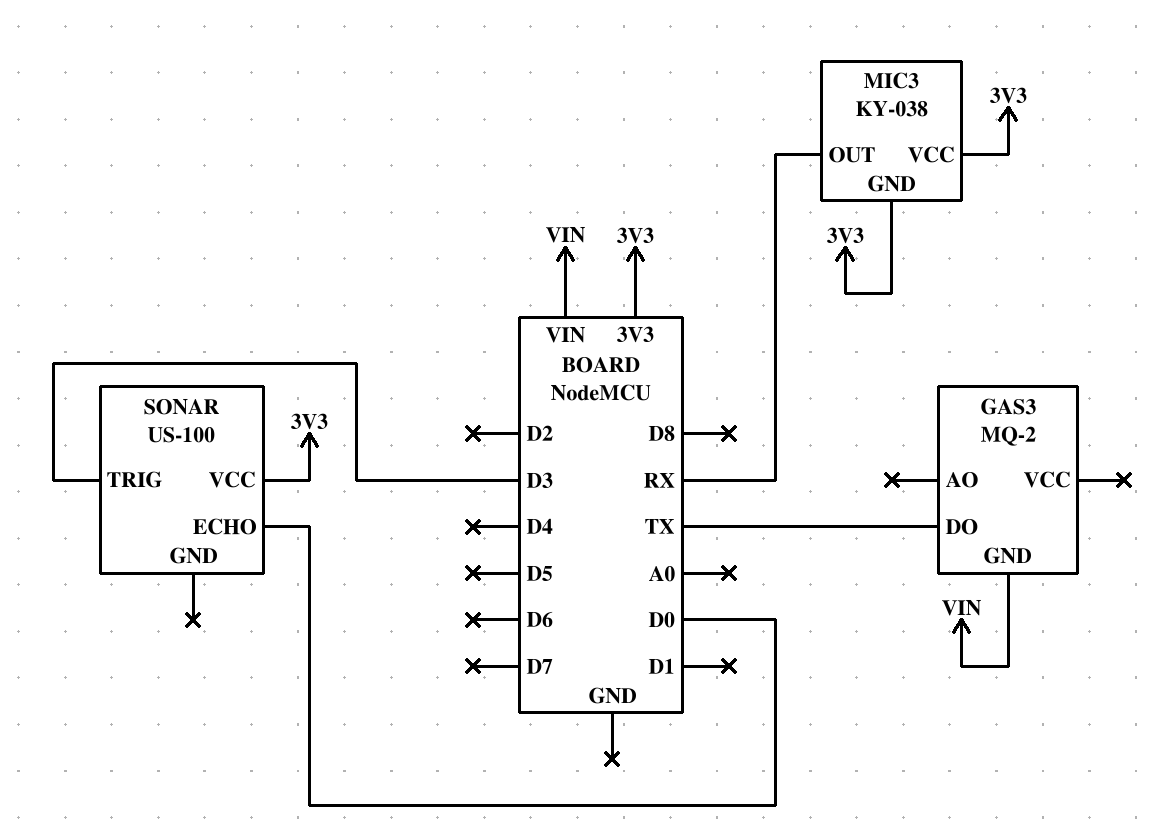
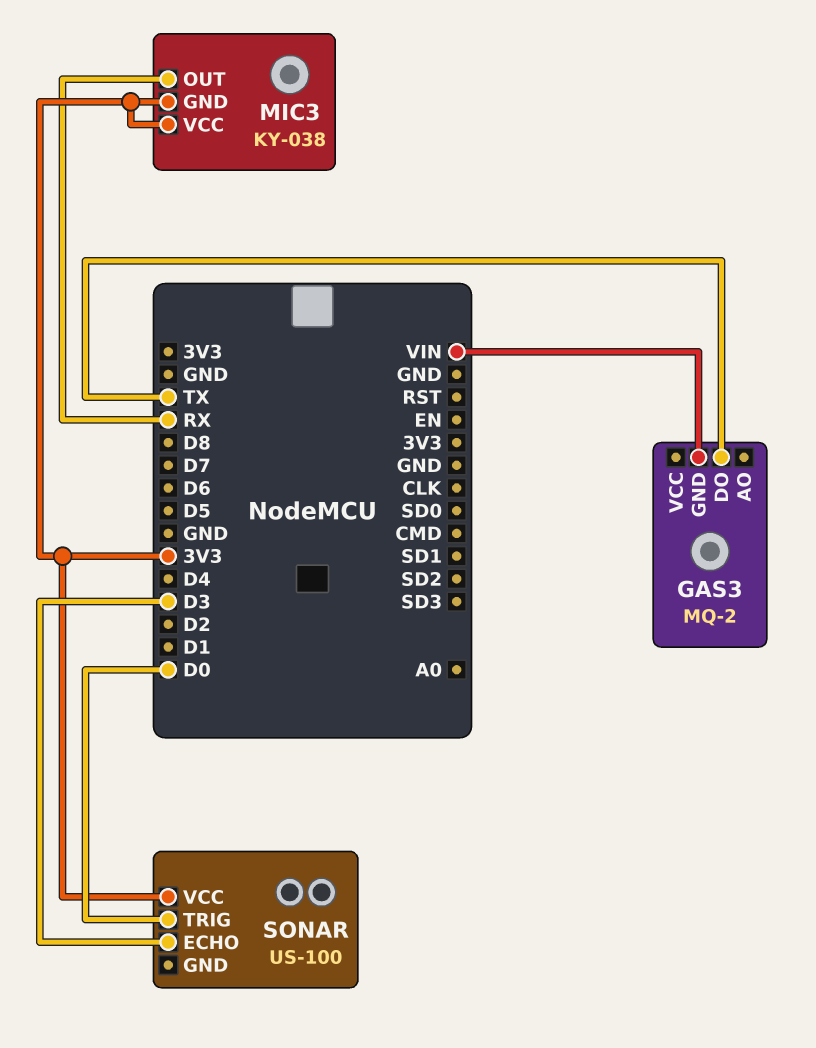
SONAR pin ECHO: D0 -> D3
SONAR pin TRIG: D3 -> D0

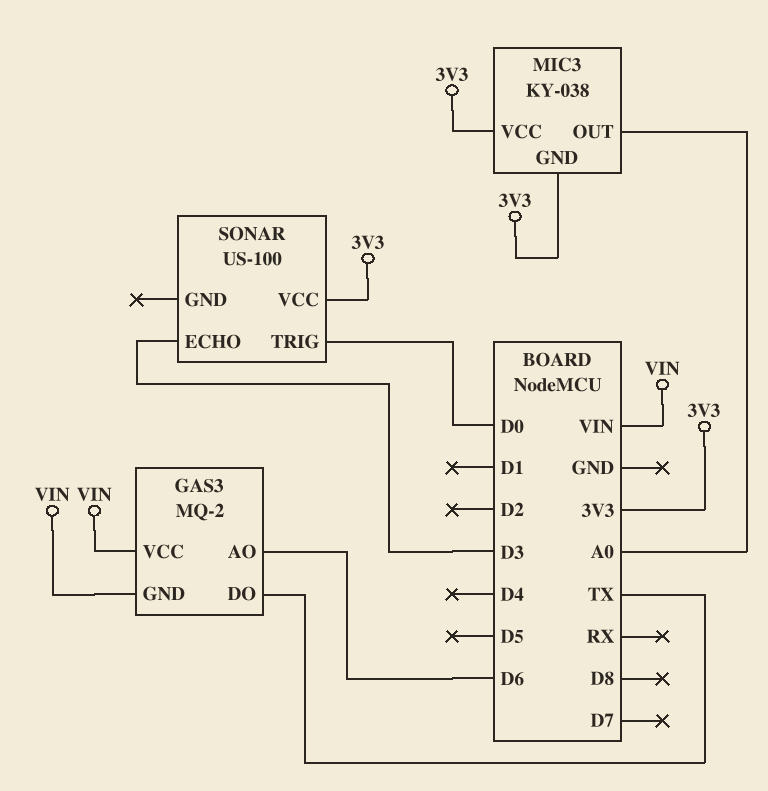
GAS3 pin AO: none -> D6
GAS3 pin VCC: none -> VIN
MIC3 pin OUT: RX -> A0

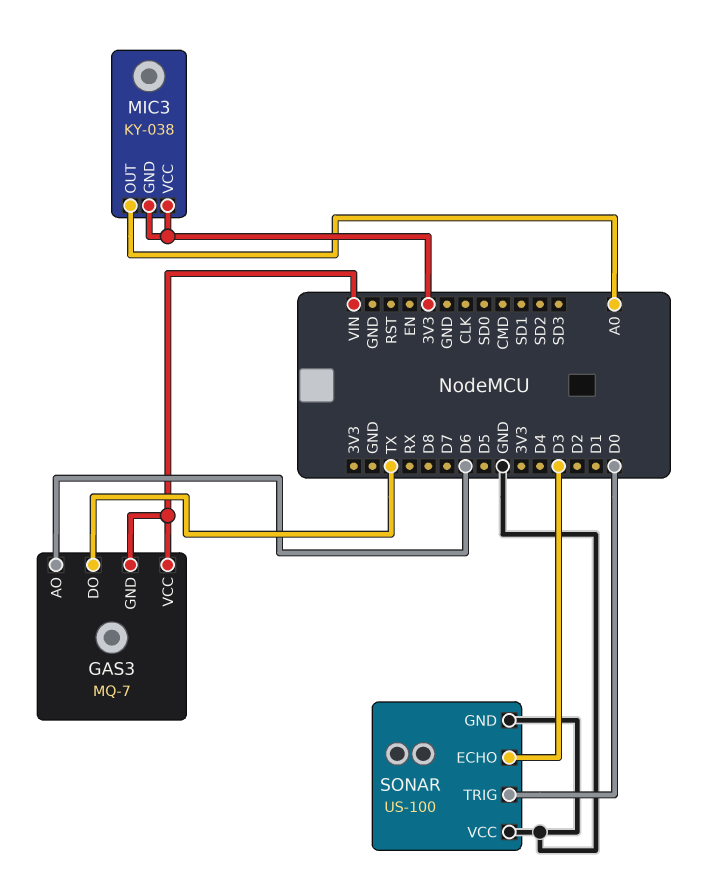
GAS3: MQ-2 -> MQ-7
SONAR pin GND: none -> GND
SONAR pin VCC: 3V3 -> GND

